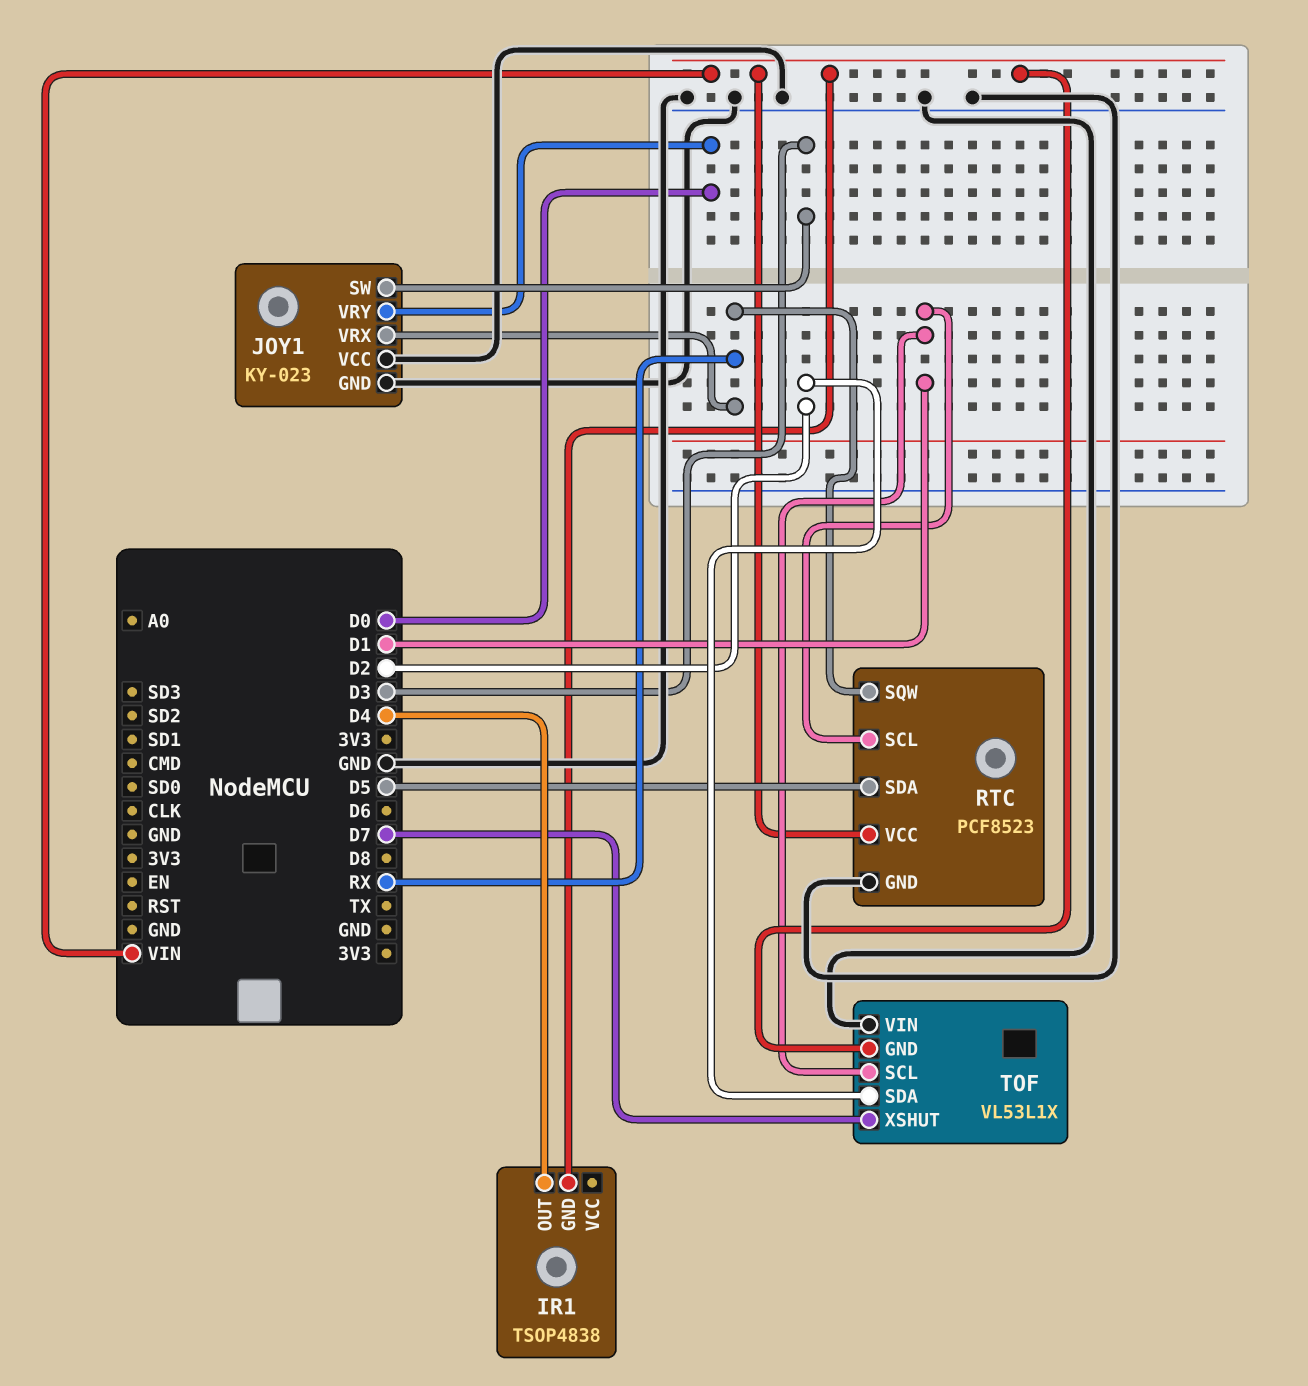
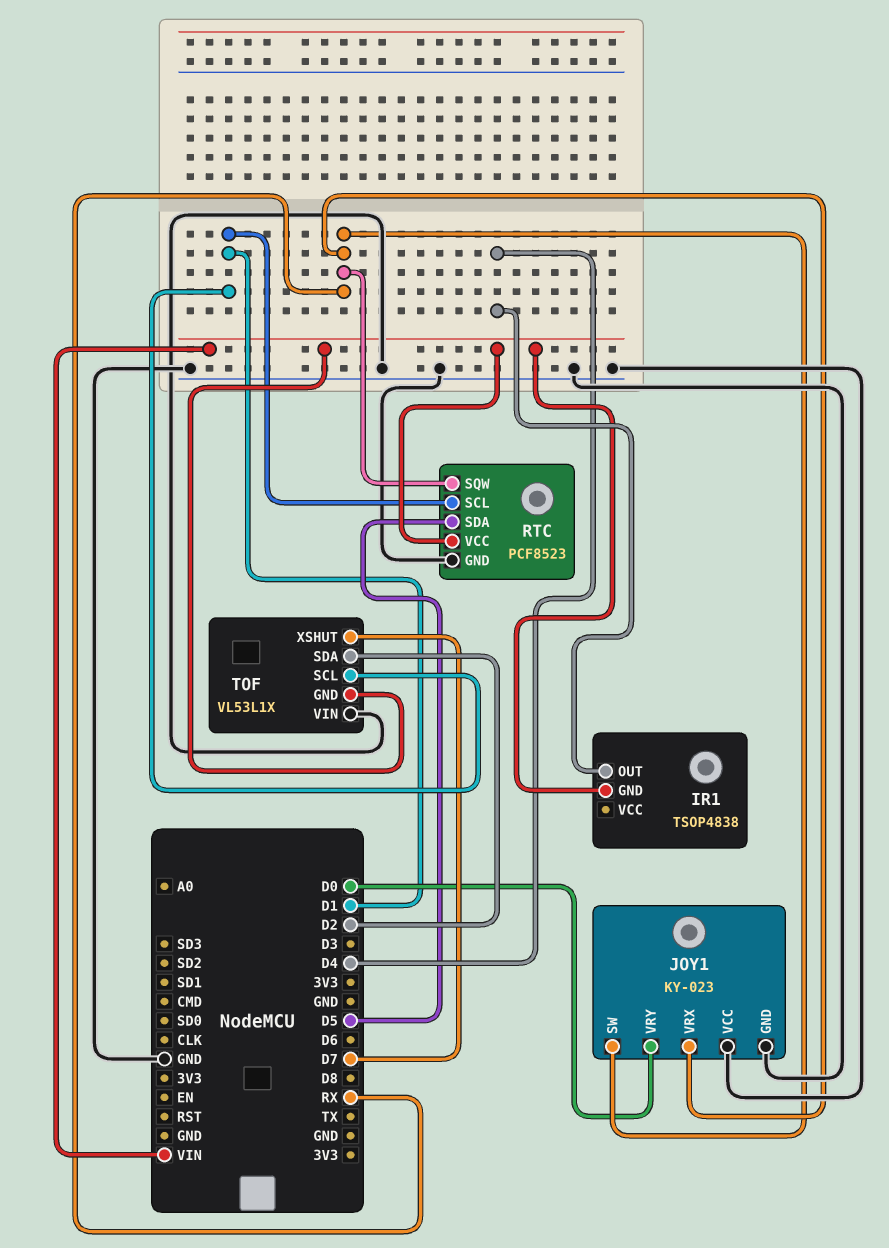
JOY1 pin SW: D3 -> RX

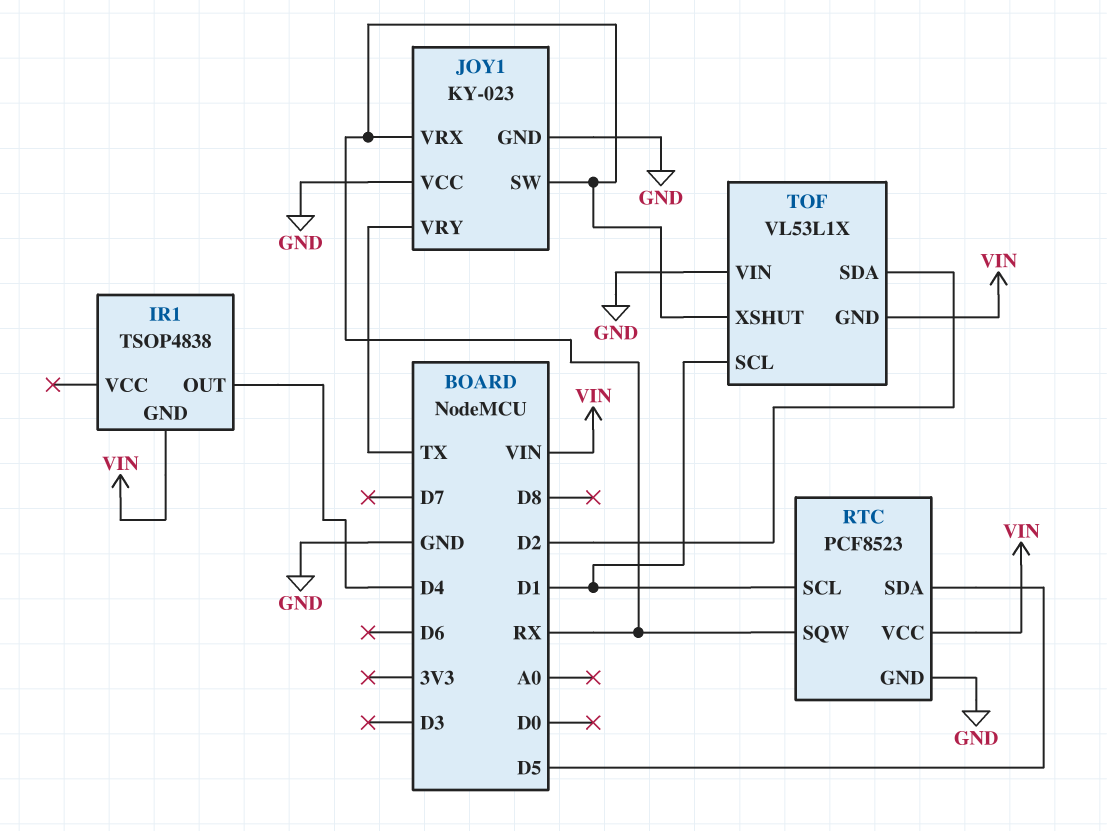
JOY1 pin VRY: D0 -> TX
TOF pin XSHUT: D7 -> RX

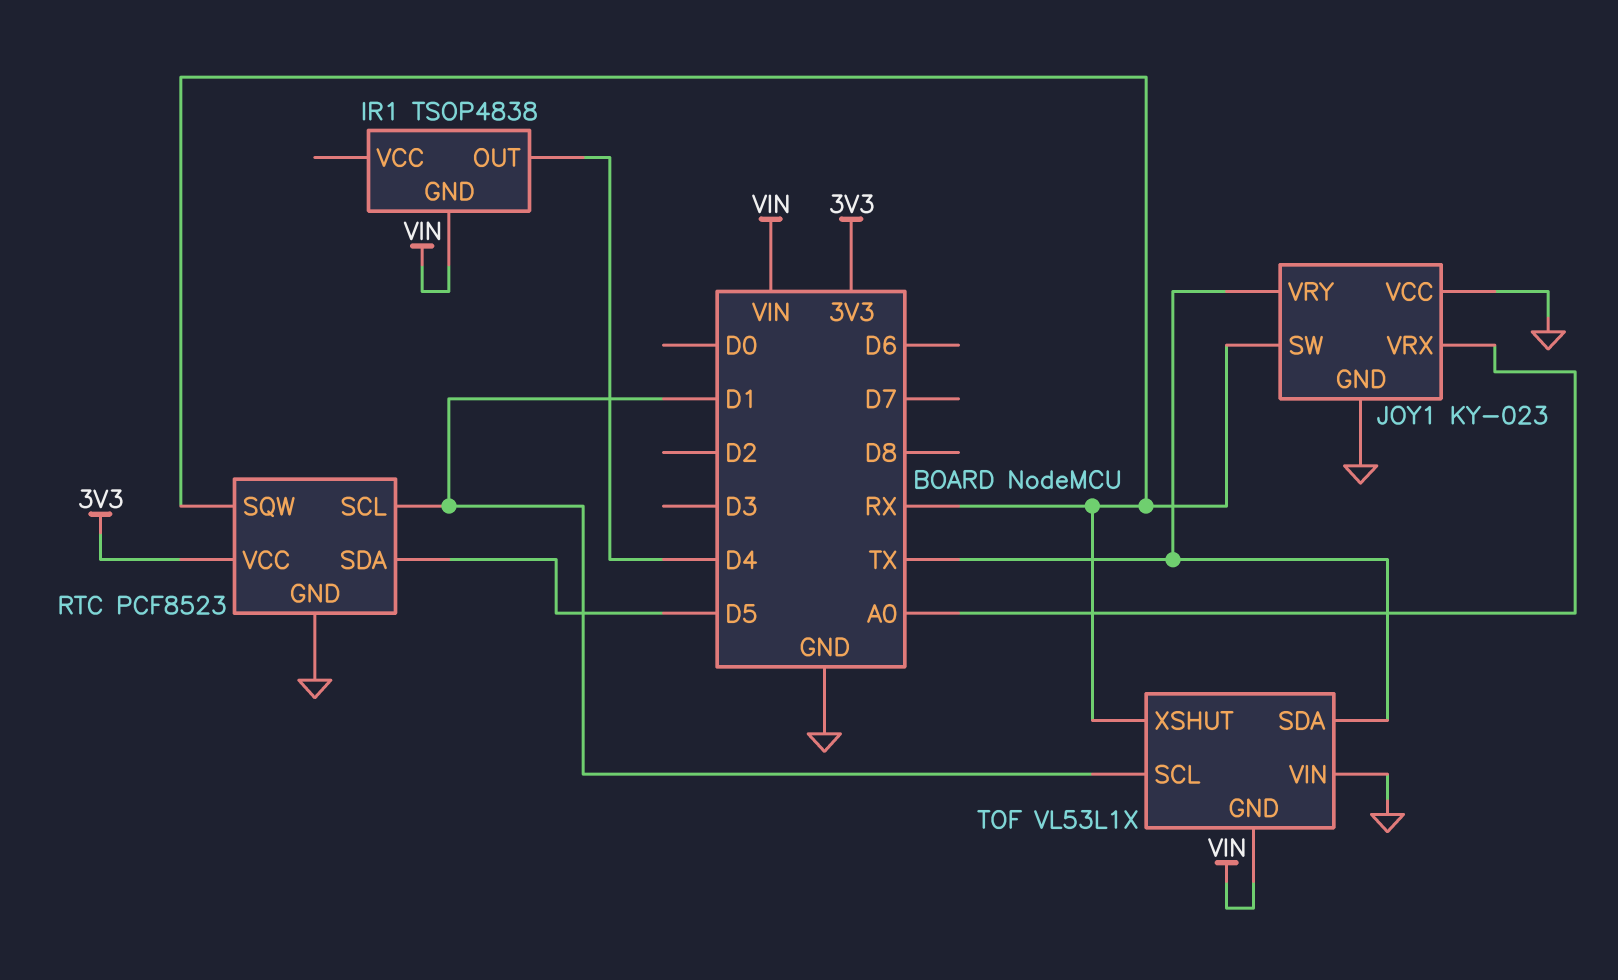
JOY1 pin VRX: RX -> A0
RTC pin VCC: VIN -> 3V3
TOF pin SDA: D2 -> TX

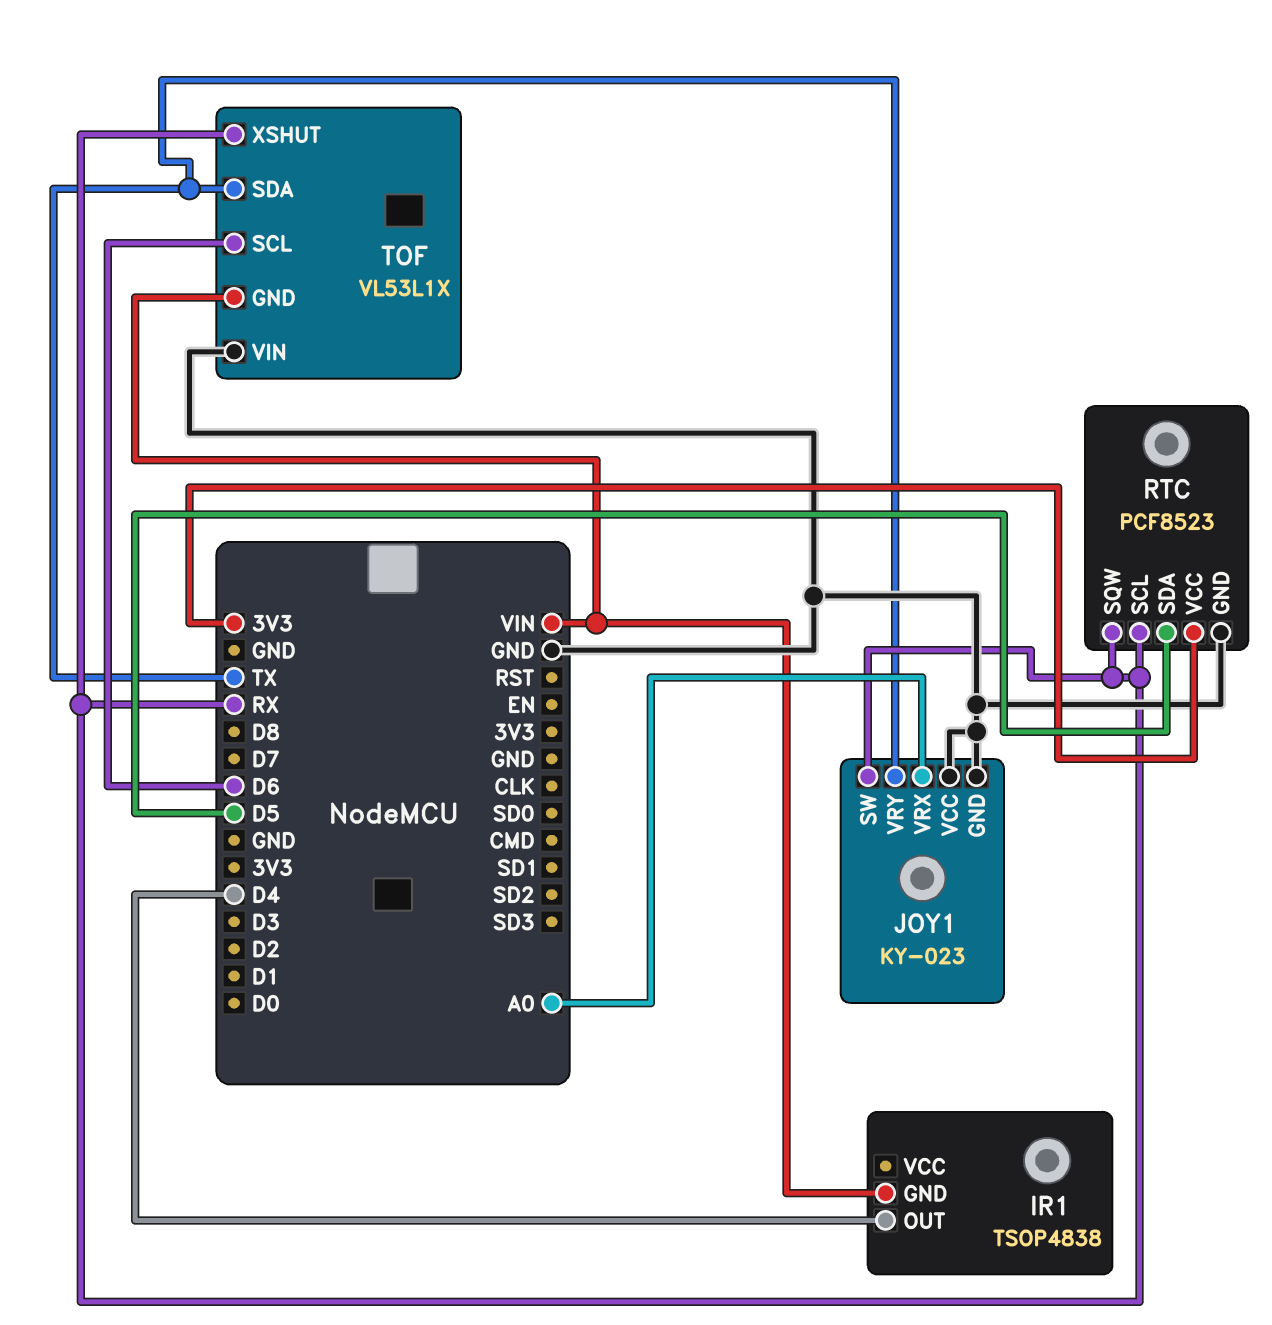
RTC pin SCL: D1 -> RX
TOF pin SCL: D1 -> D6

